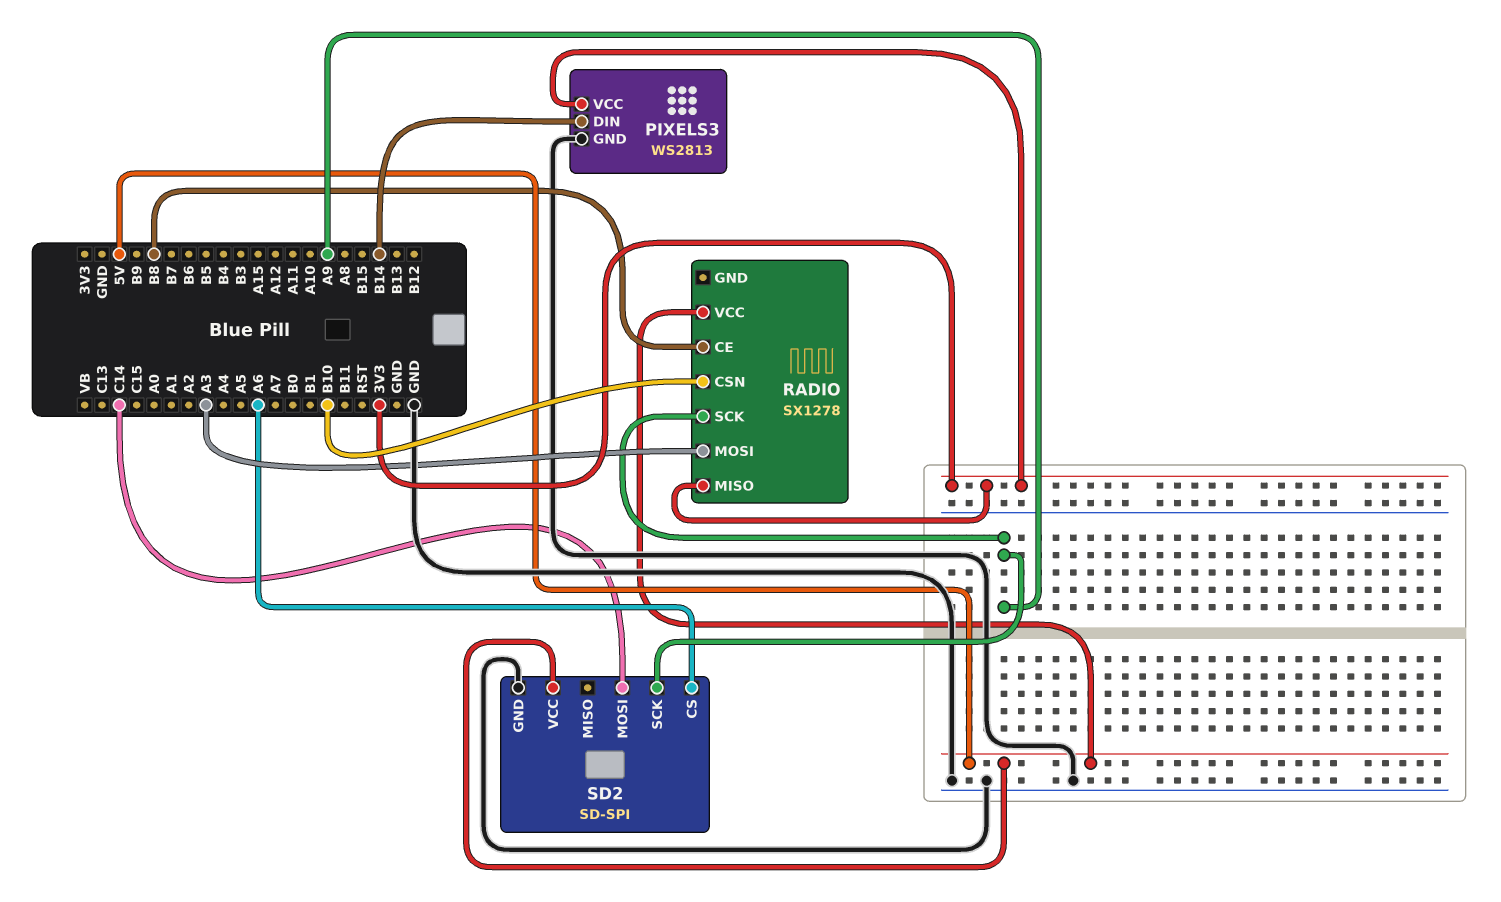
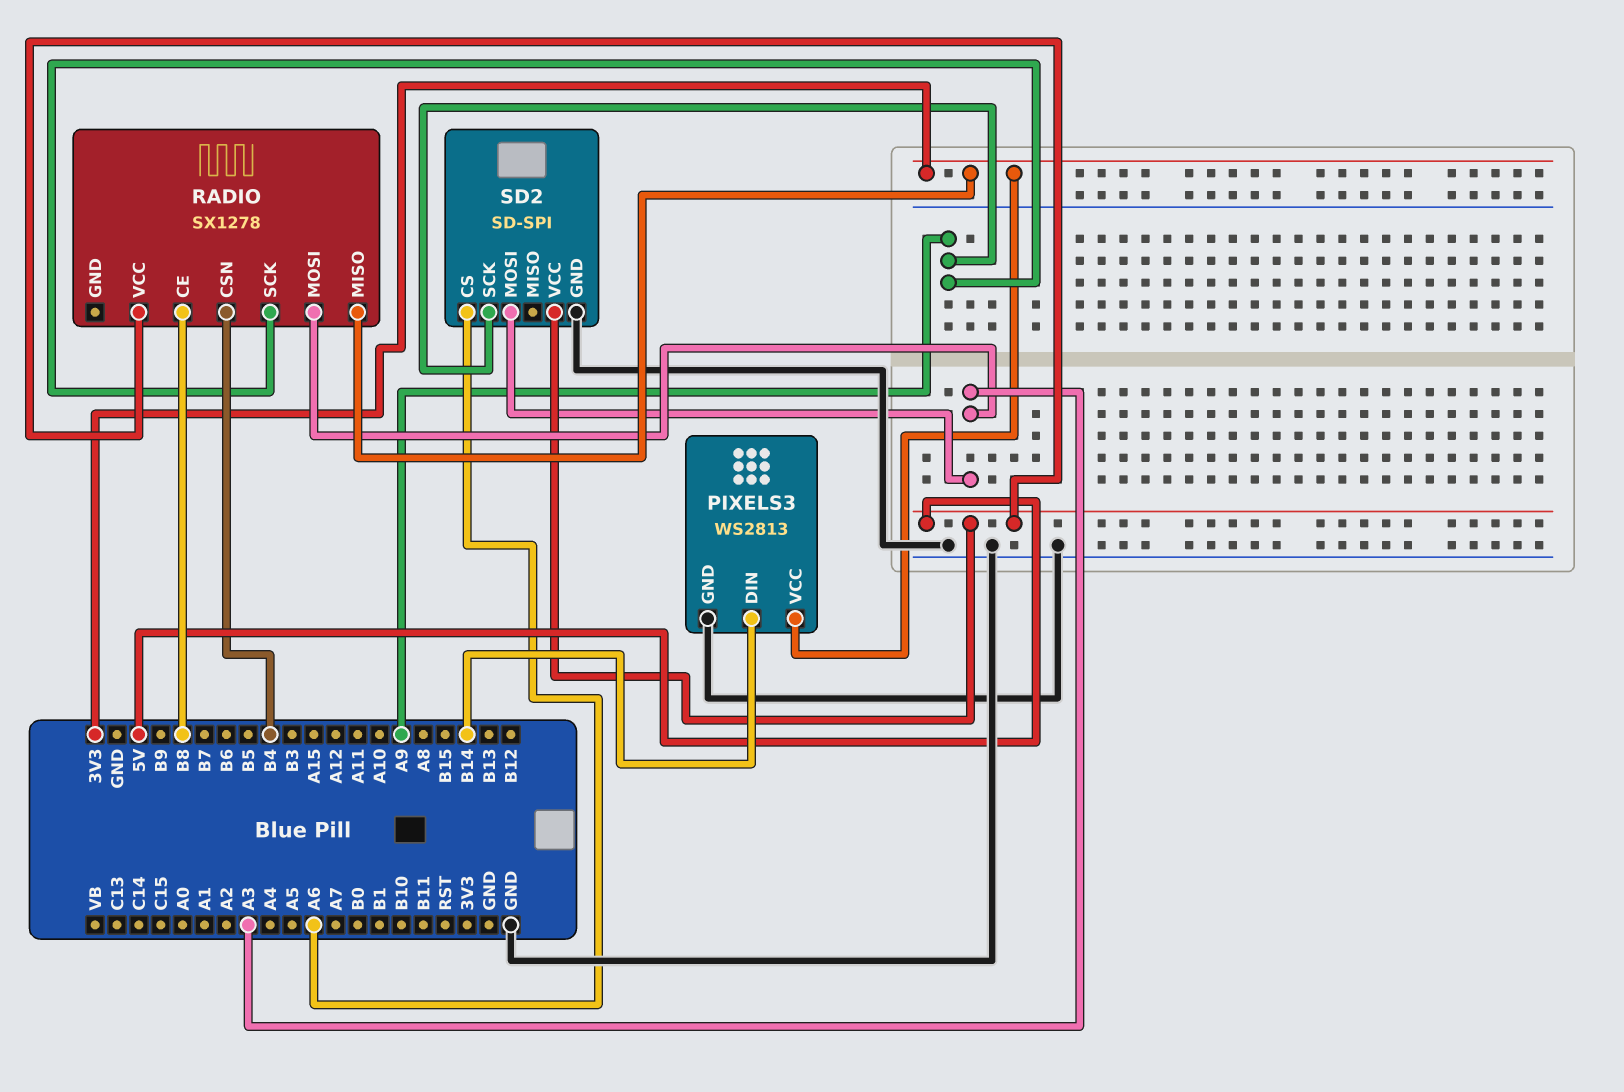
RADIO pin CSN: B10 -> B4
SD2 pin MOSI: C14 -> A3

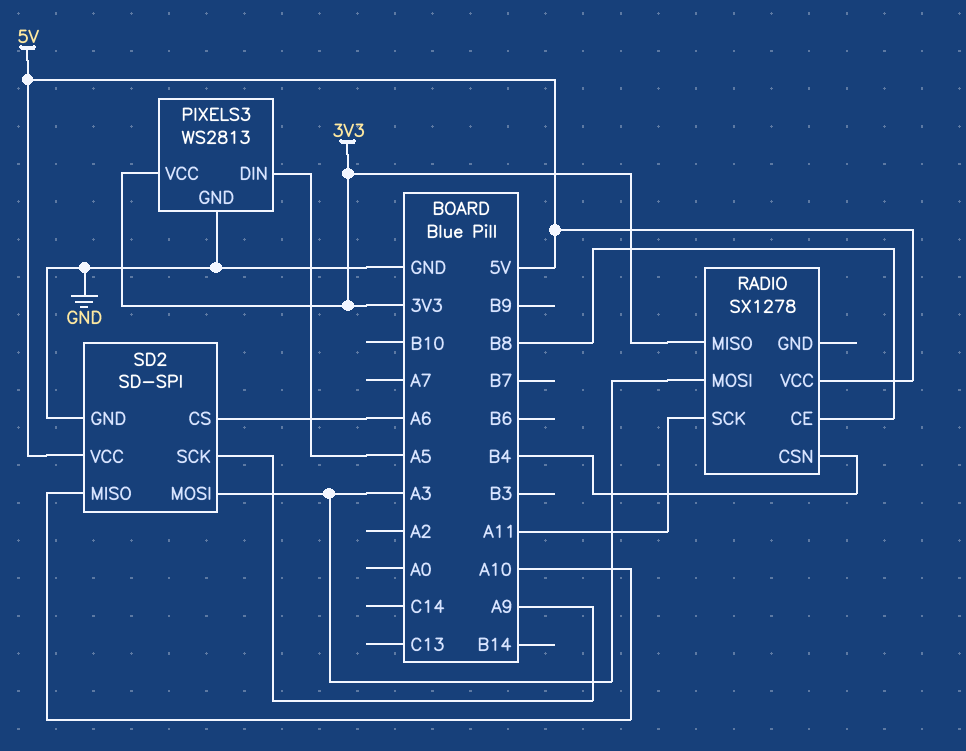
PIXELS3 pin DIN: B14 -> A5
RADIO pin SCK: A9 -> A11
SD2 pin MISO: none -> A10

